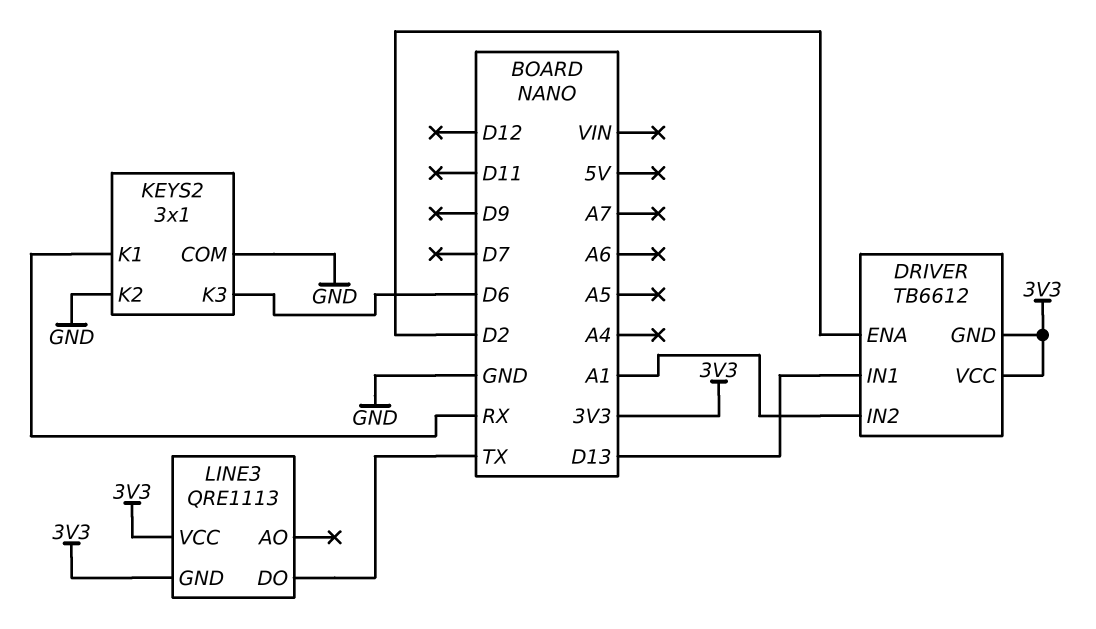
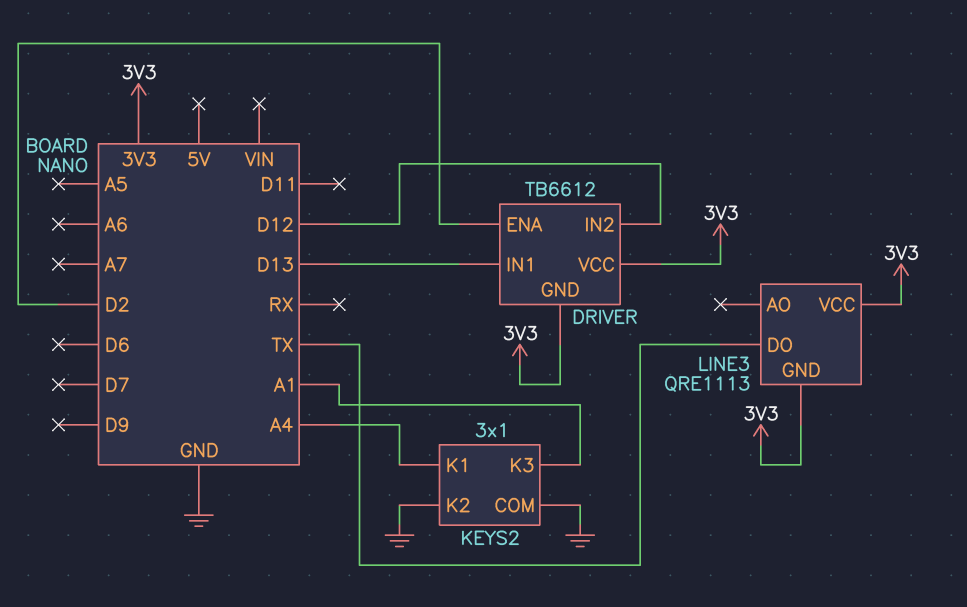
DRIVER pin IN2: A1 -> D12
KEYS2 pin K1: RX -> A4
KEYS2 pin K3: D6 -> A1

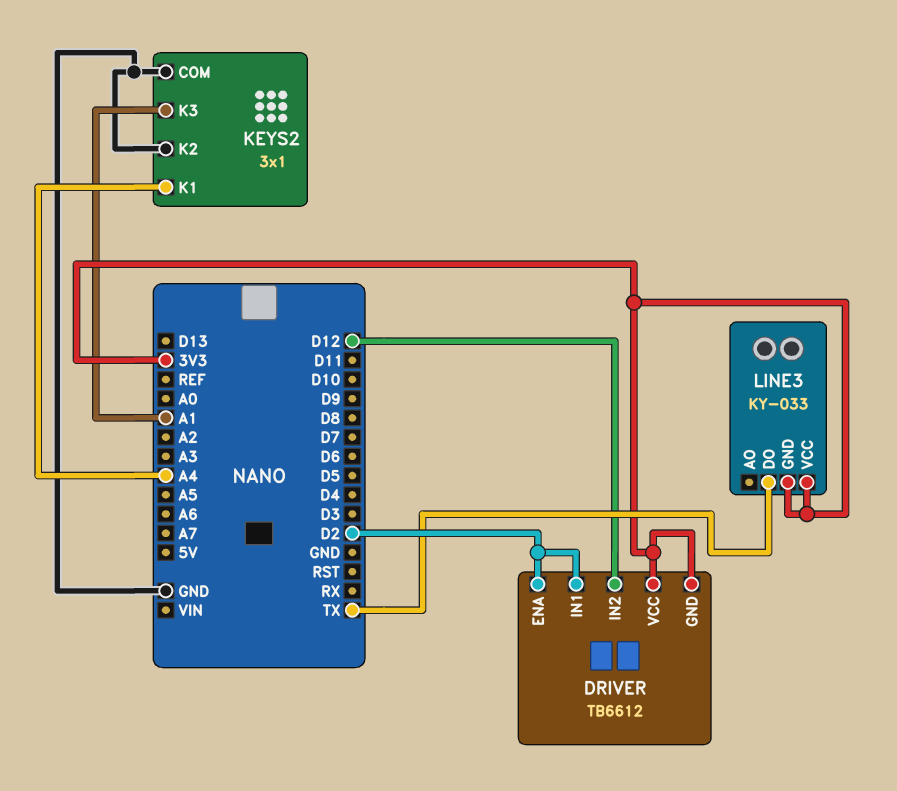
DRIVER pin IN1: D13 -> D2
LINE3: QRE1113 -> KY-033

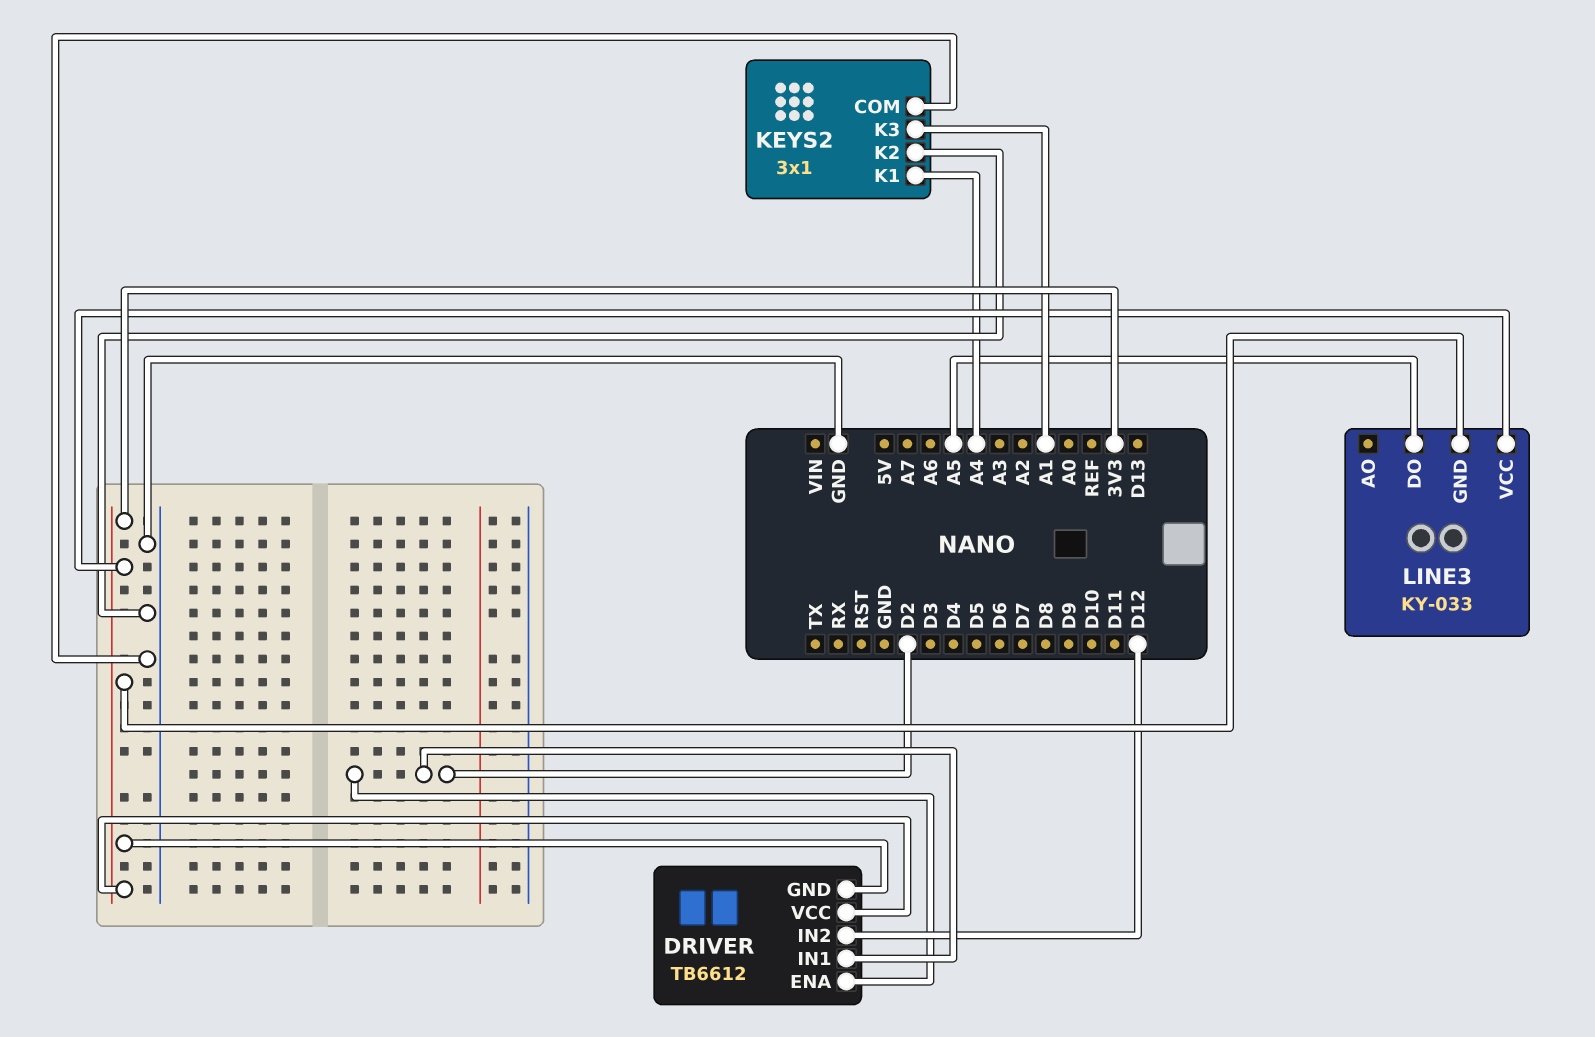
LINE3 pin DO: TX -> A5

